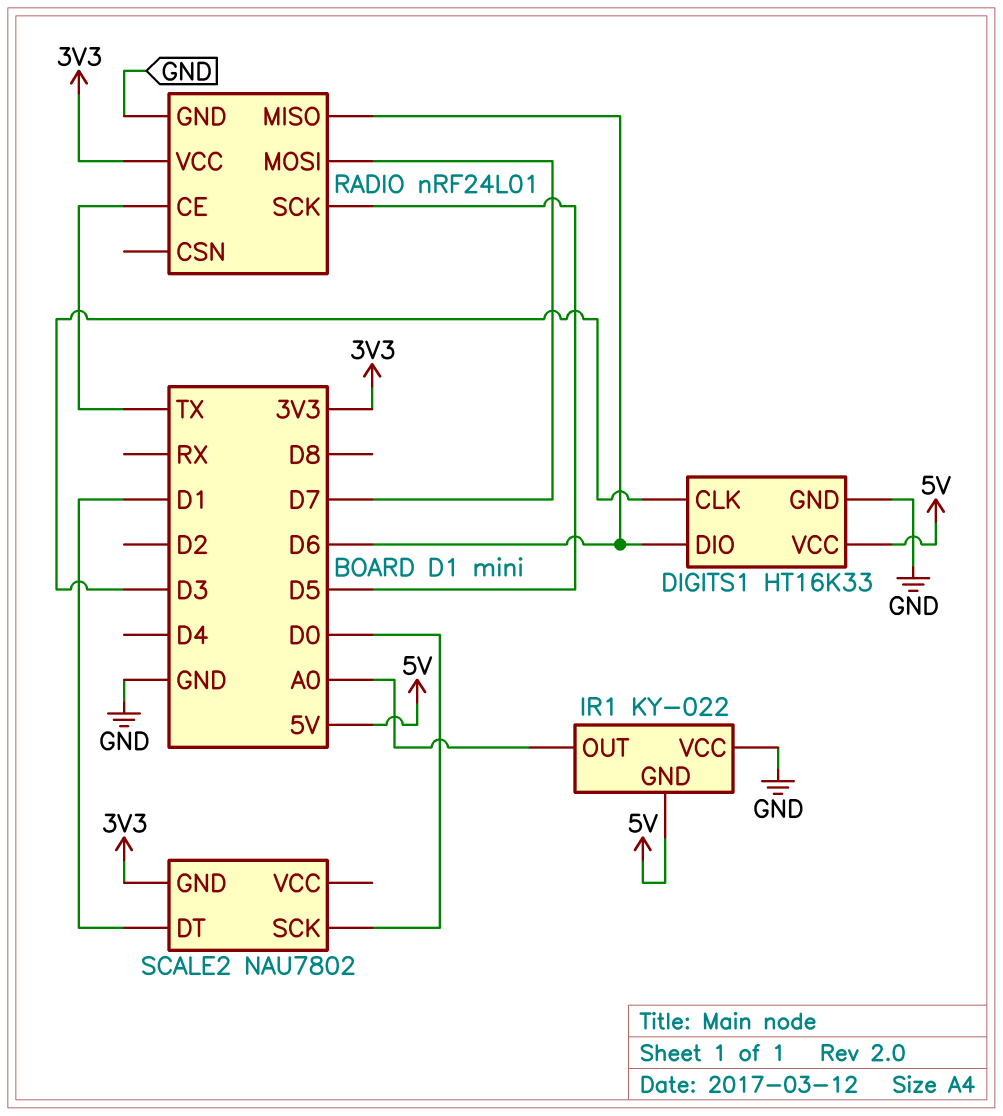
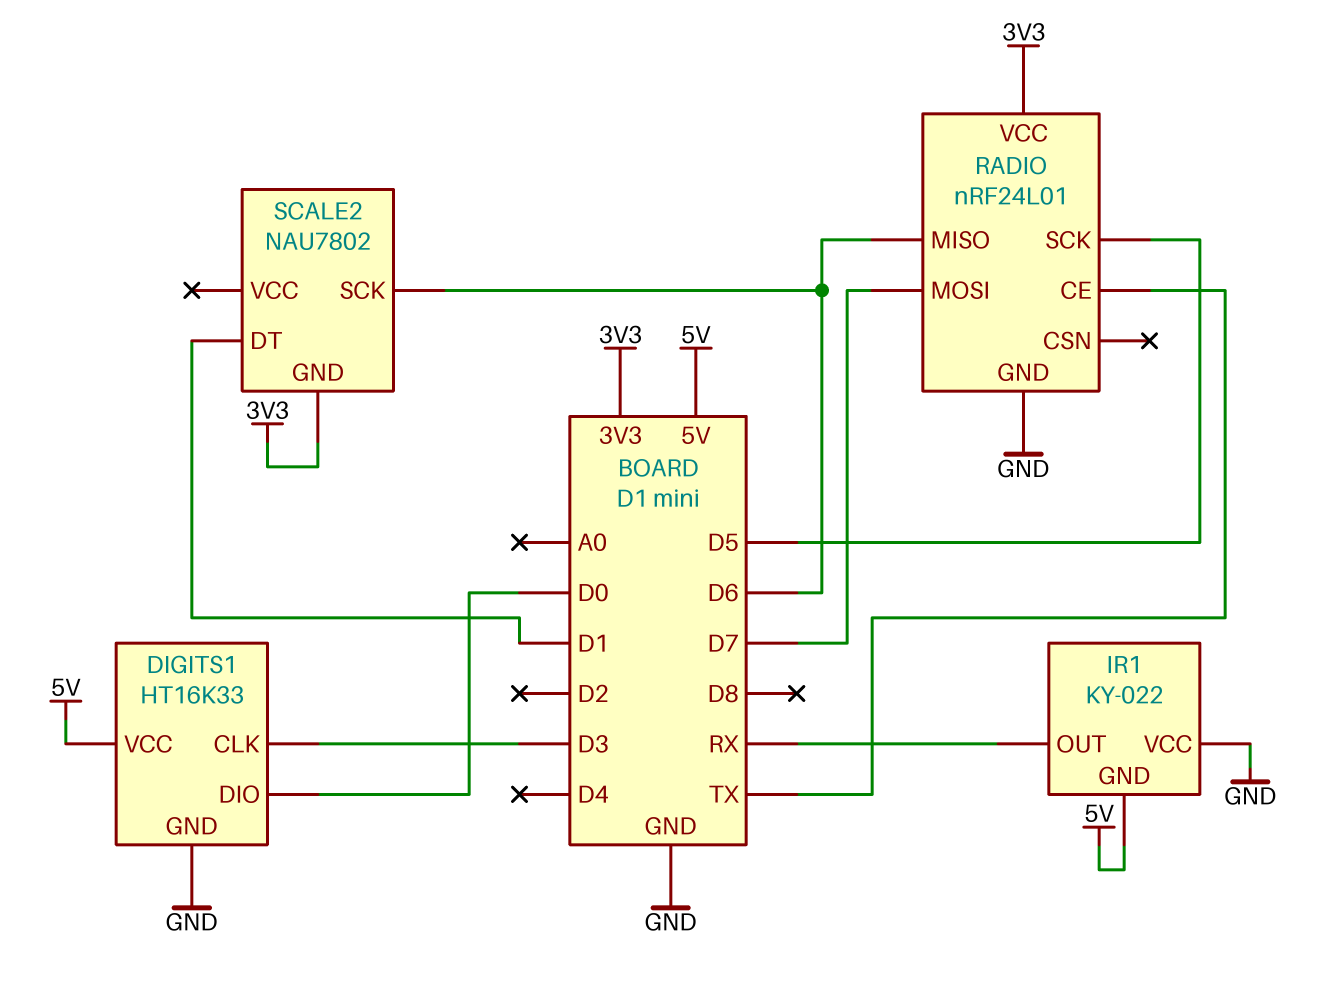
DIGITS1 pin DIO: D6 -> D0
IR1 pin OUT: A0 -> RX
SCALE2 pin SCK: D0 -> D6

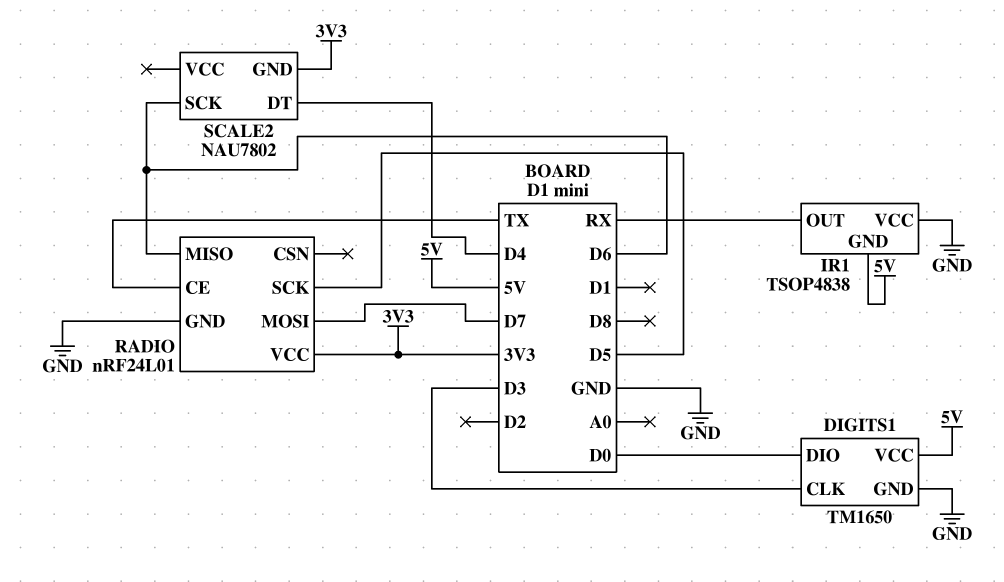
DIGITS1: HT16K33 -> TM1650
IR1: KY-022 -> TSOP4838
SCALE2 pin DT: D1 -> D4

